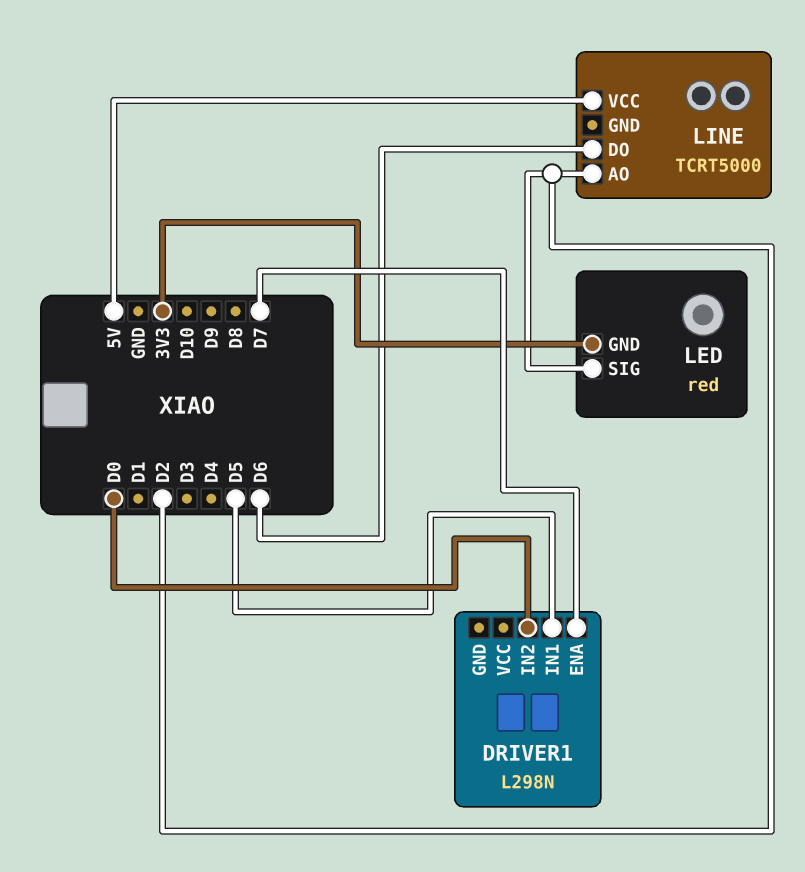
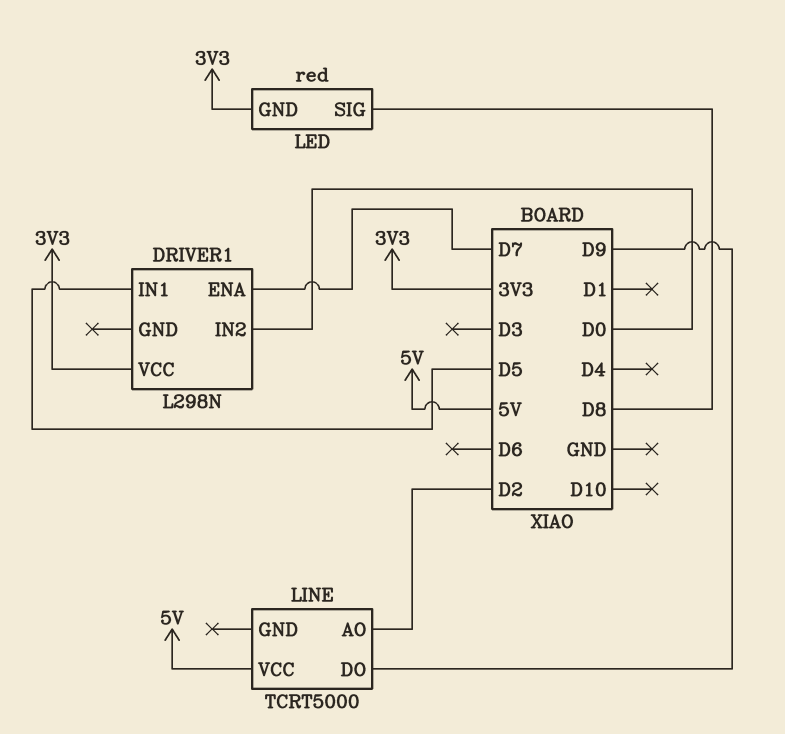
DRIVER1 pin VCC: none -> 3V3
LED pin SIG: D2 -> D8
LINE pin DO: D6 -> D9

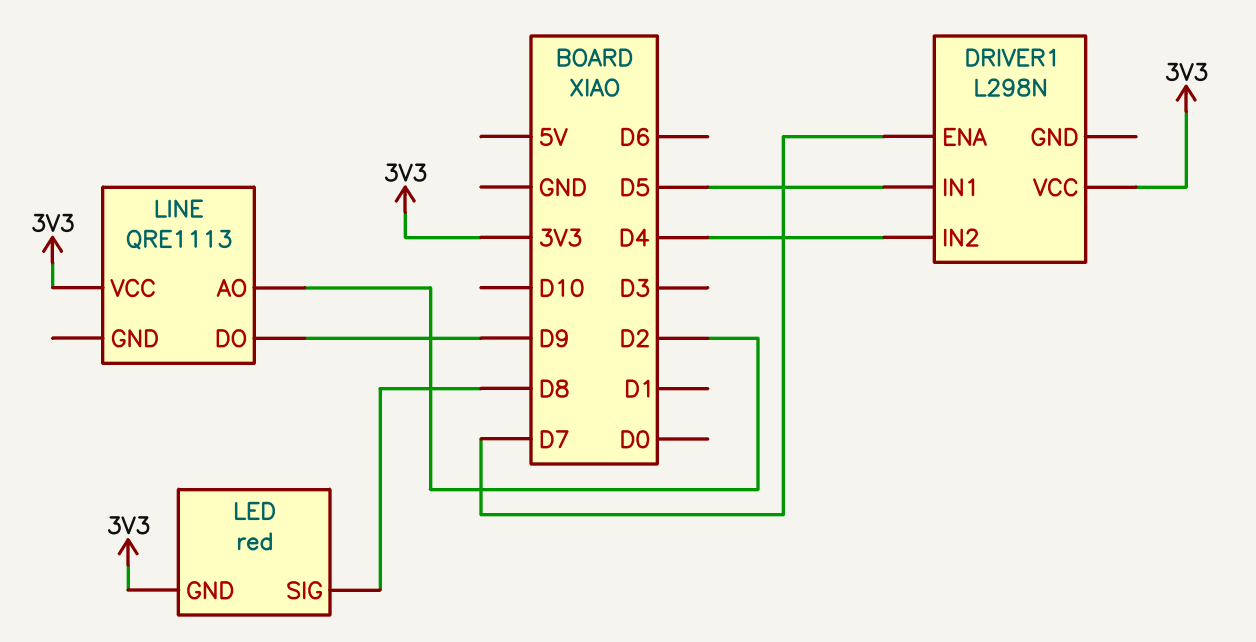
DRIVER1 pin IN2: D0 -> D4
LINE: TCRT5000 -> QRE1113
LINE pin VCC: 5V -> 3V3

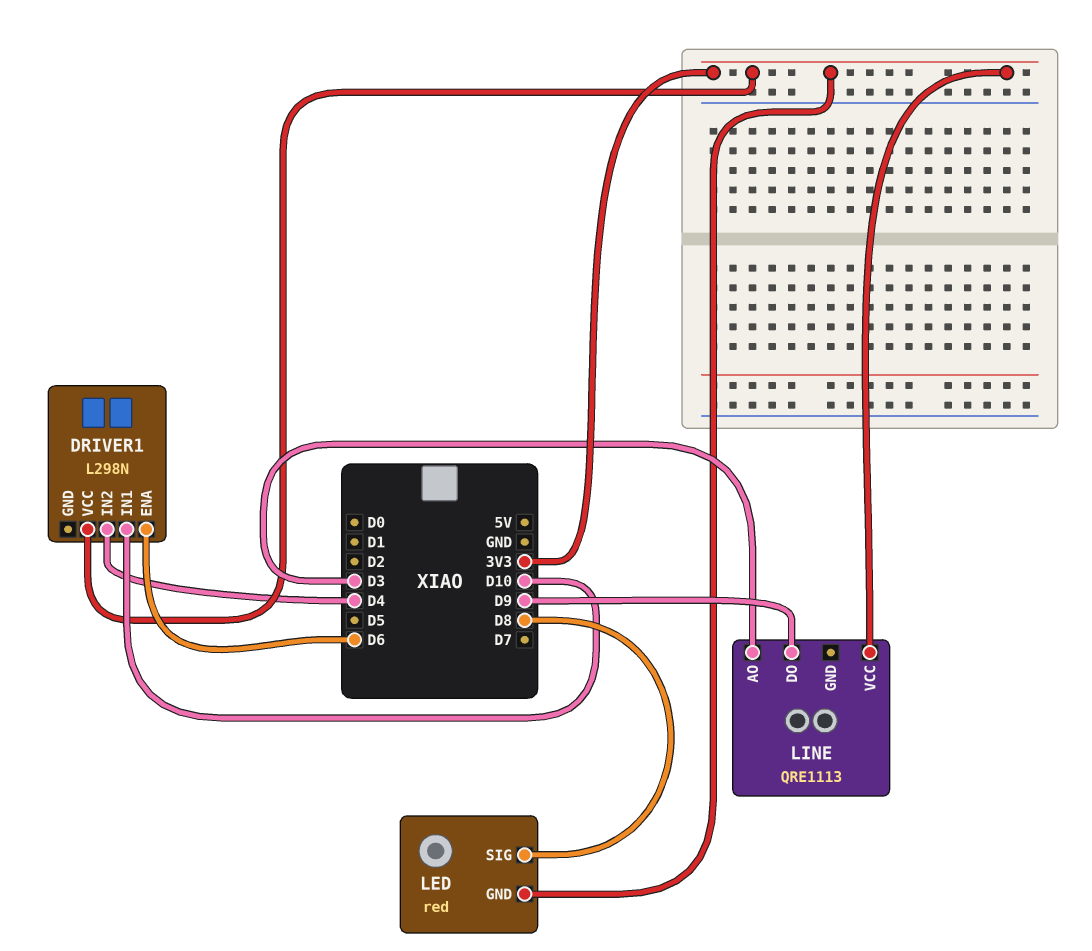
DRIVER1 pin ENA: D7 -> D6
DRIVER1 pin IN1: D5 -> D10
LINE pin AO: D2 -> D3

